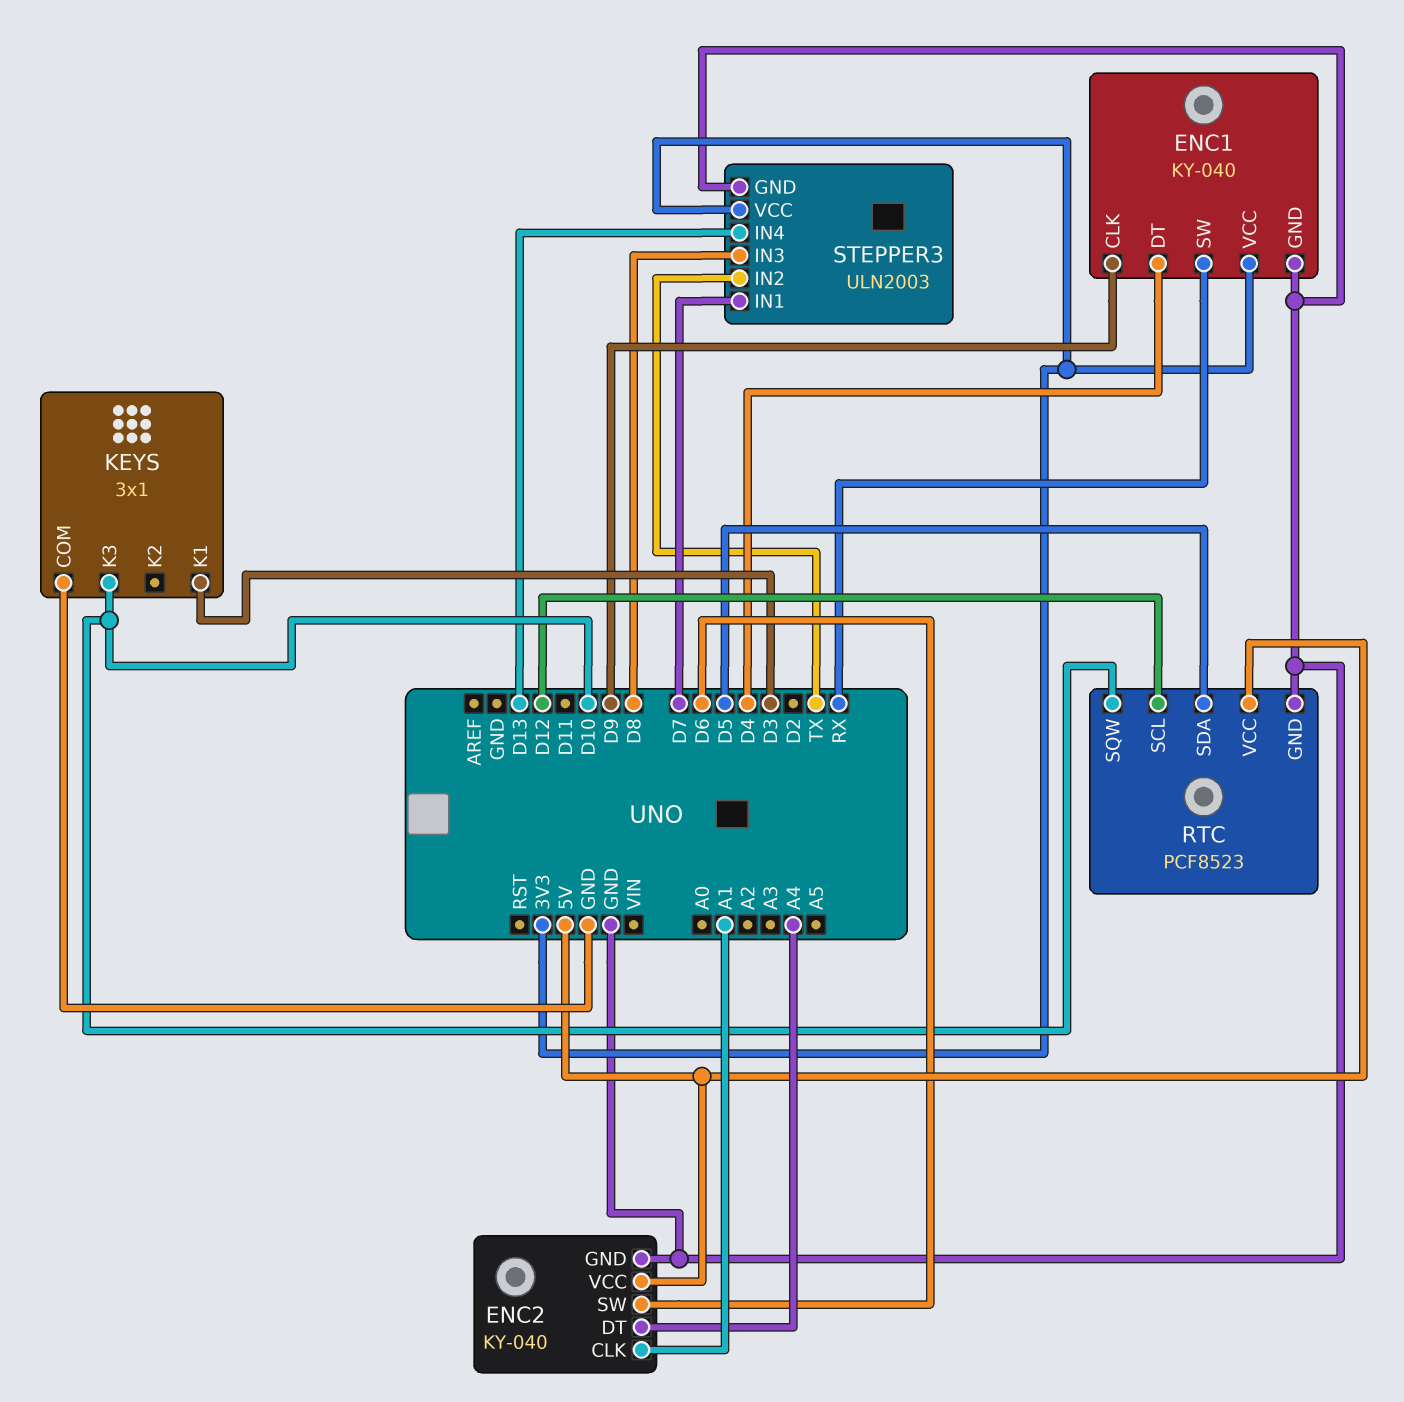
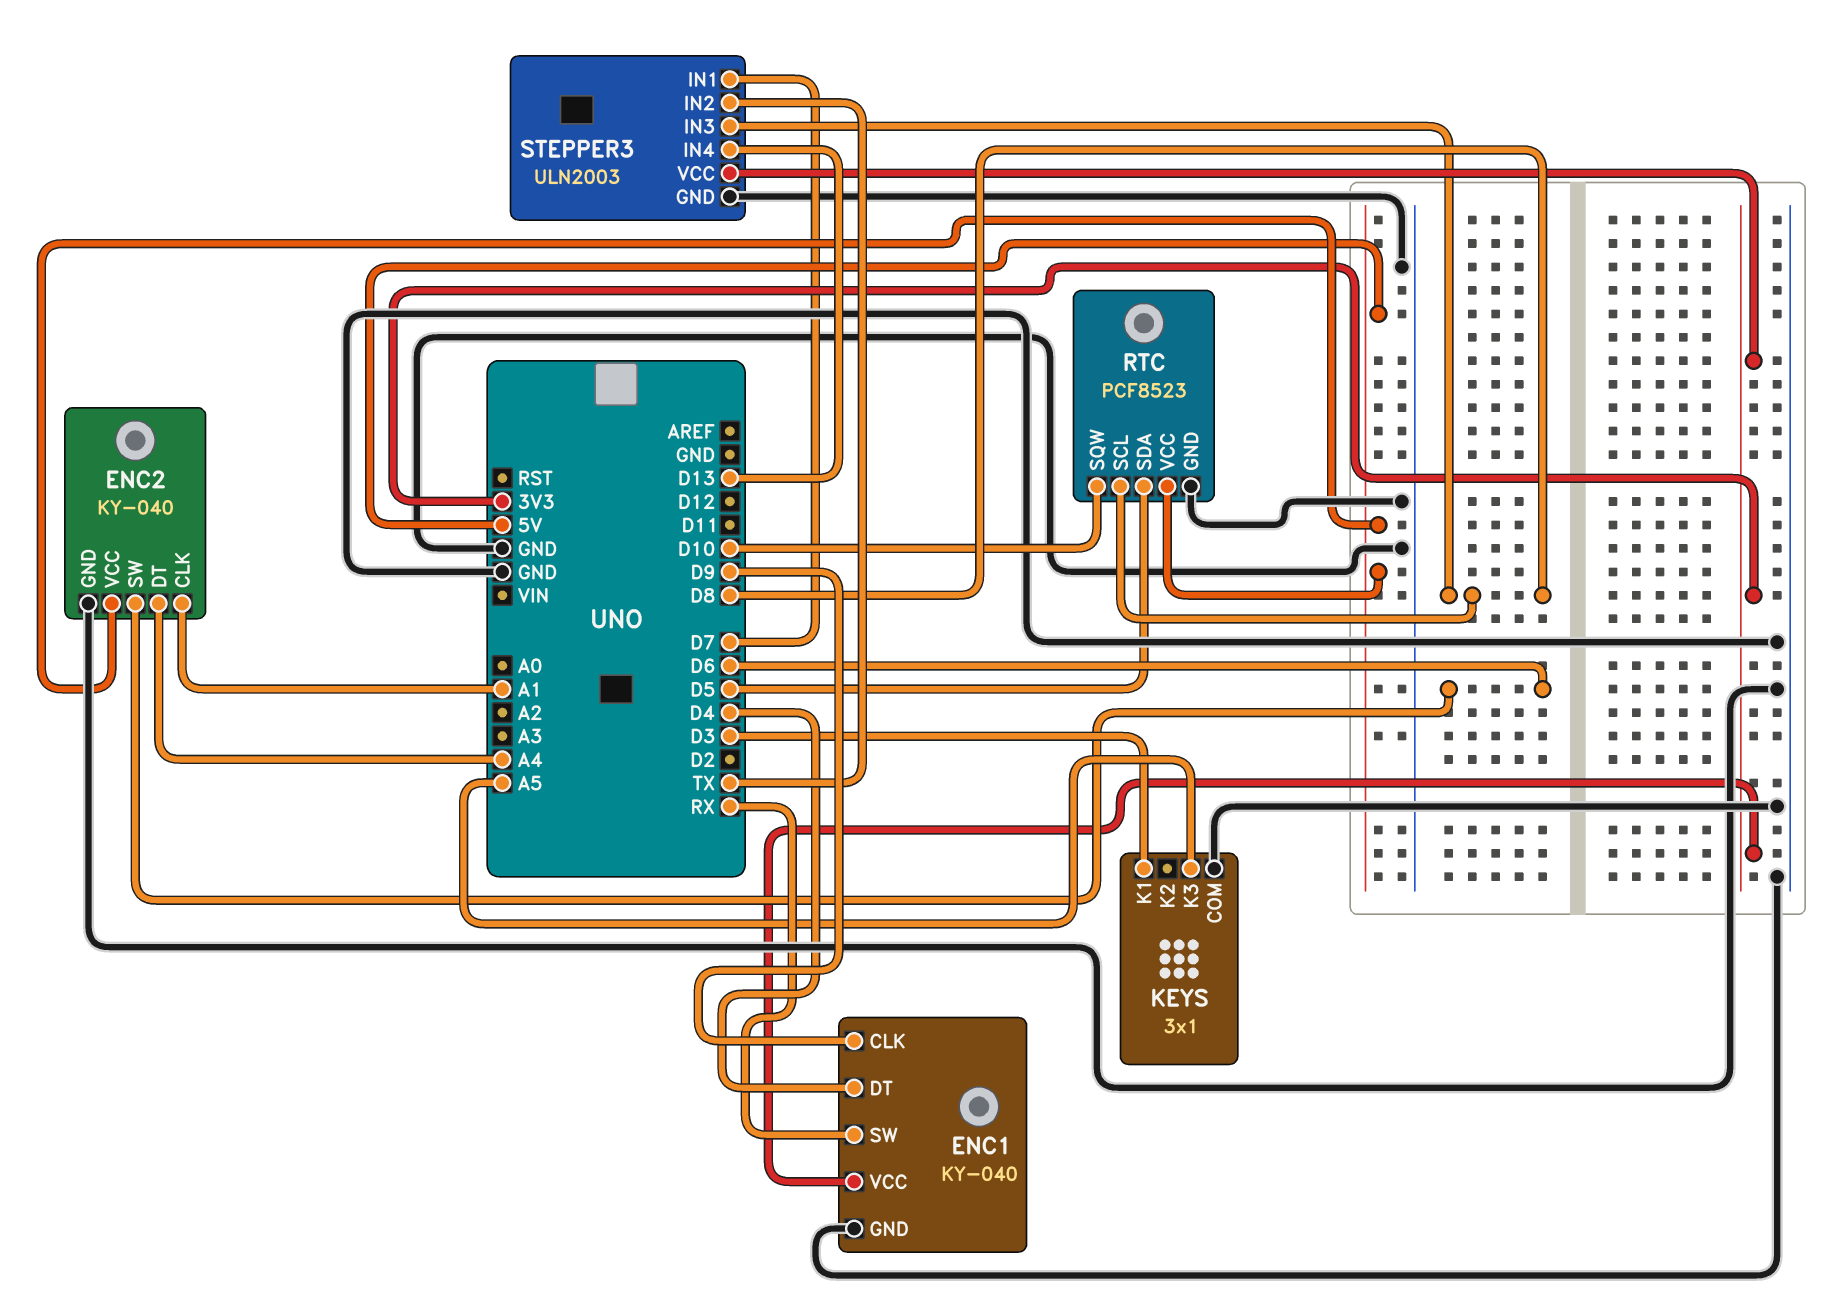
KEYS pin K3: D10 -> A5
RTC pin SCL: D12 -> D8

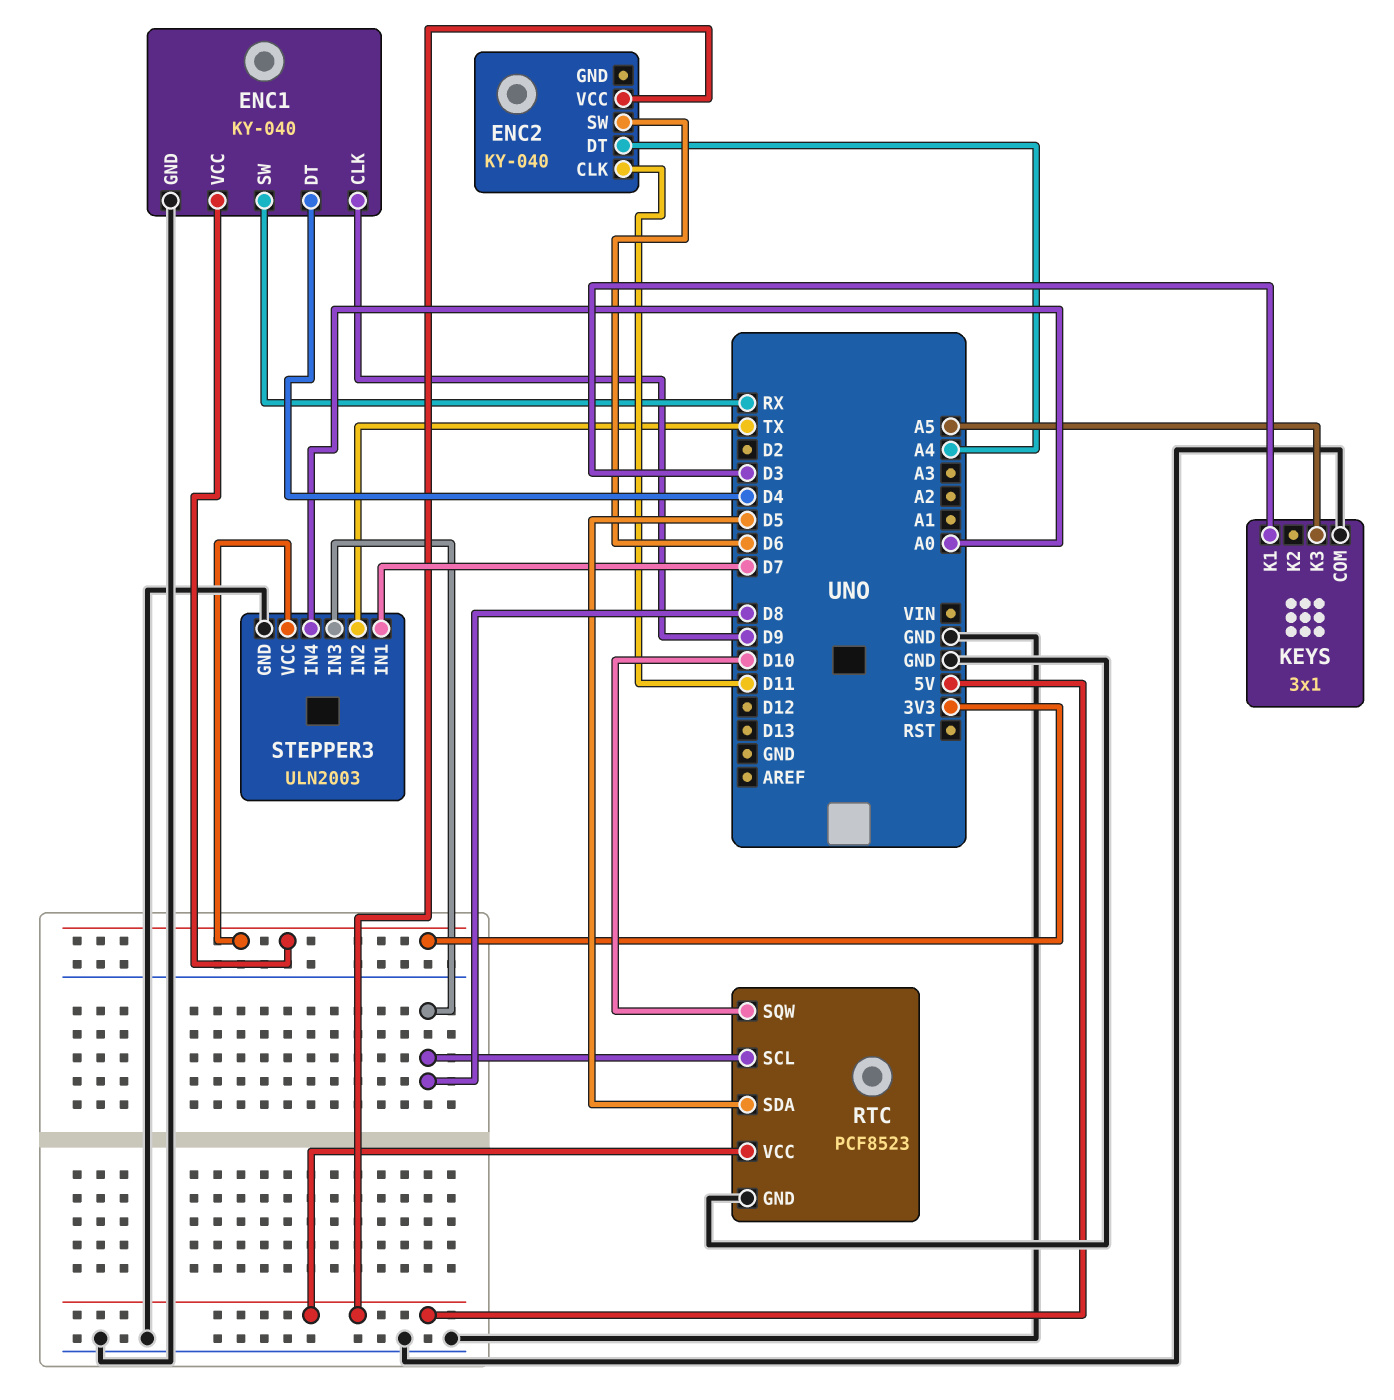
ENC2 pin CLK: A1 -> D11
ENC2 pin GND: GND -> none
STEPPER3 pin IN4: D13 -> A0

